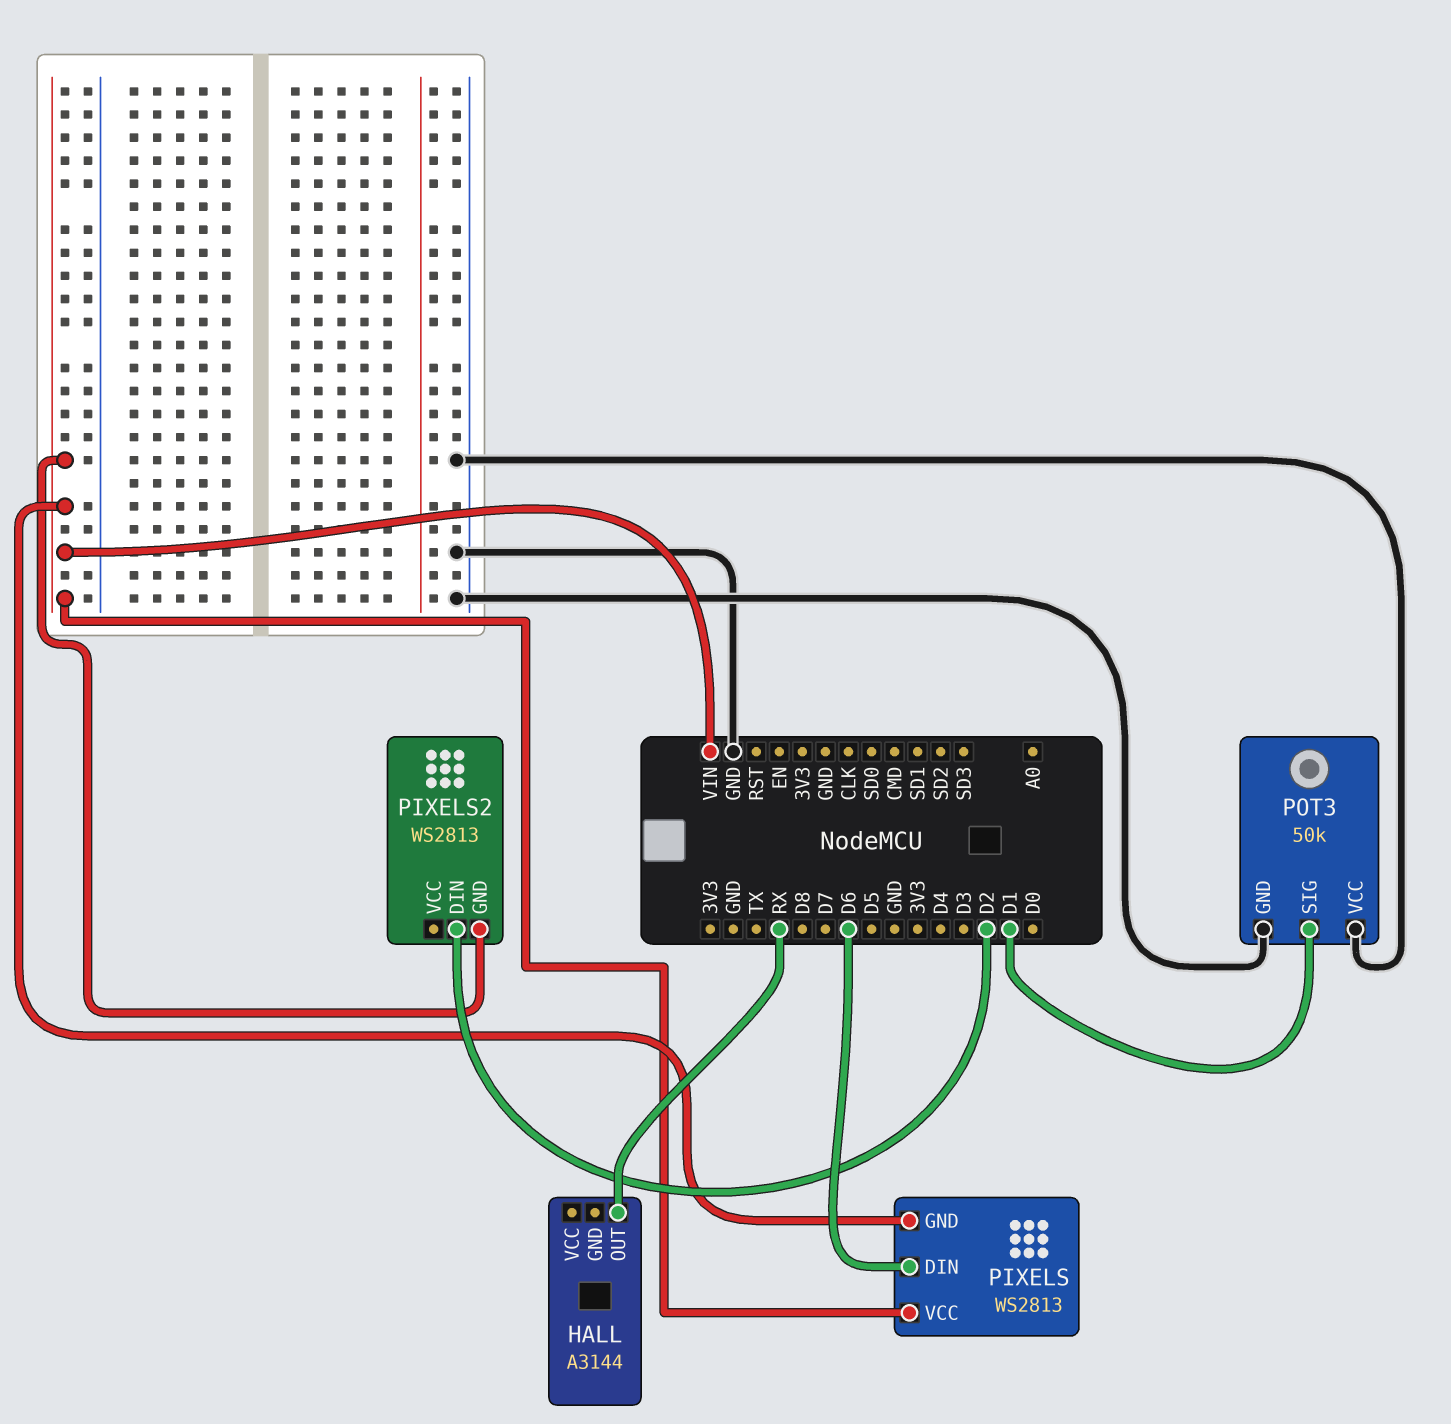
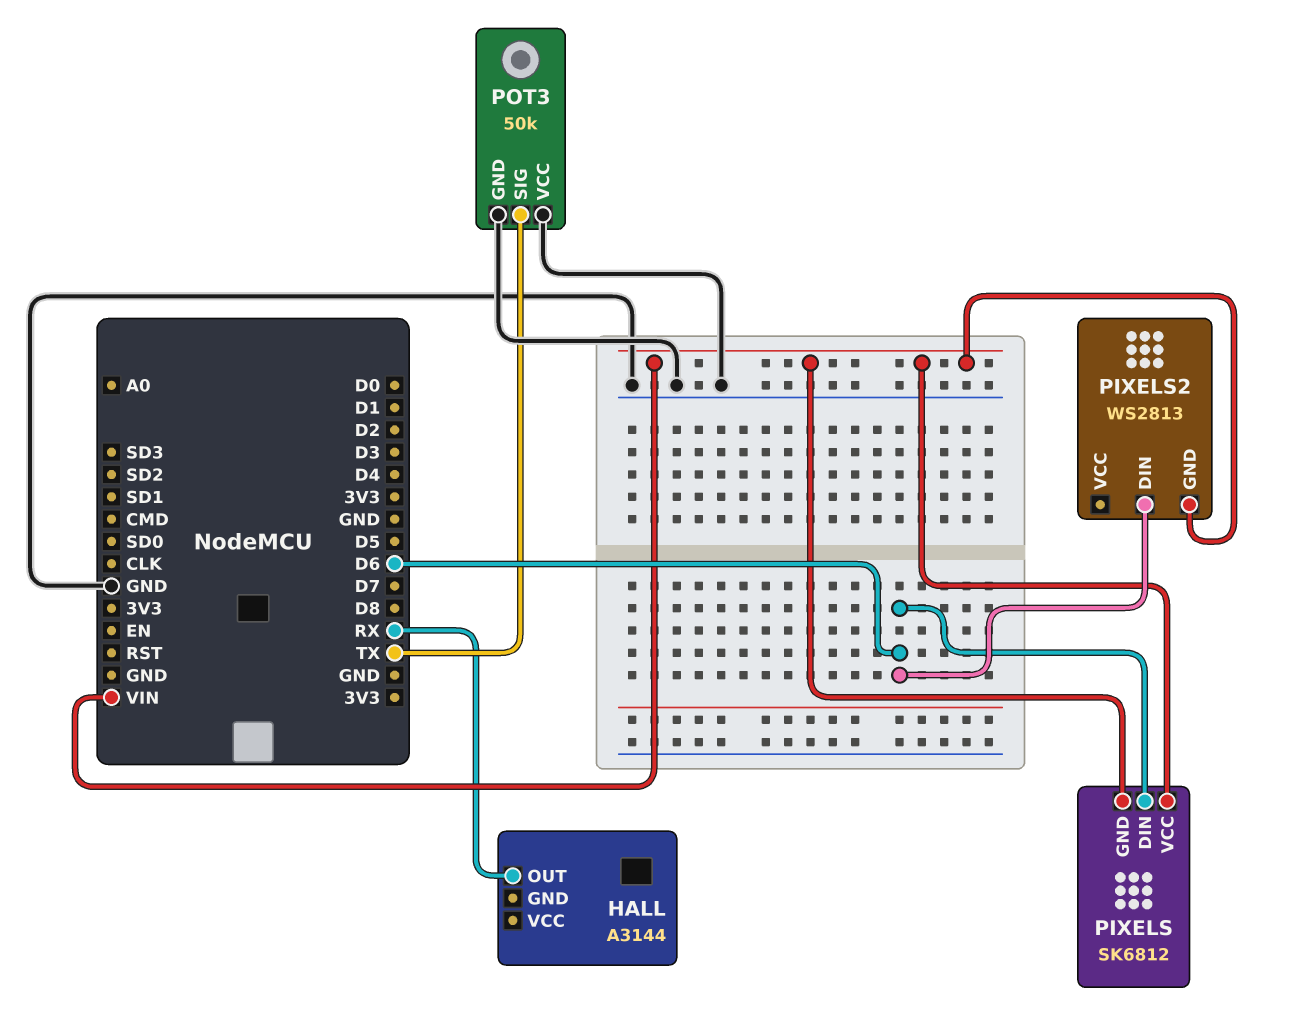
PIXELS: WS2813 -> SK6812
PIXELS2 pin DIN: D2 -> D6
POT3 pin SIG: D1 -> TX

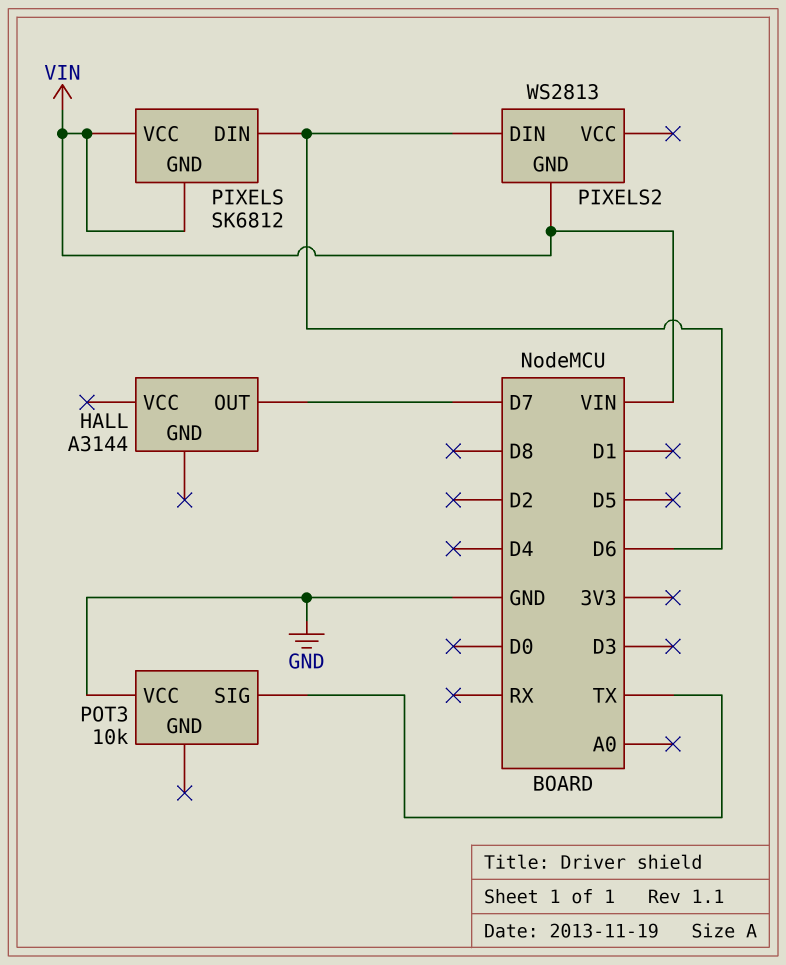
HALL pin OUT: RX -> D7
POT3: 50k -> 10k
POT3 pin GND: GND -> none

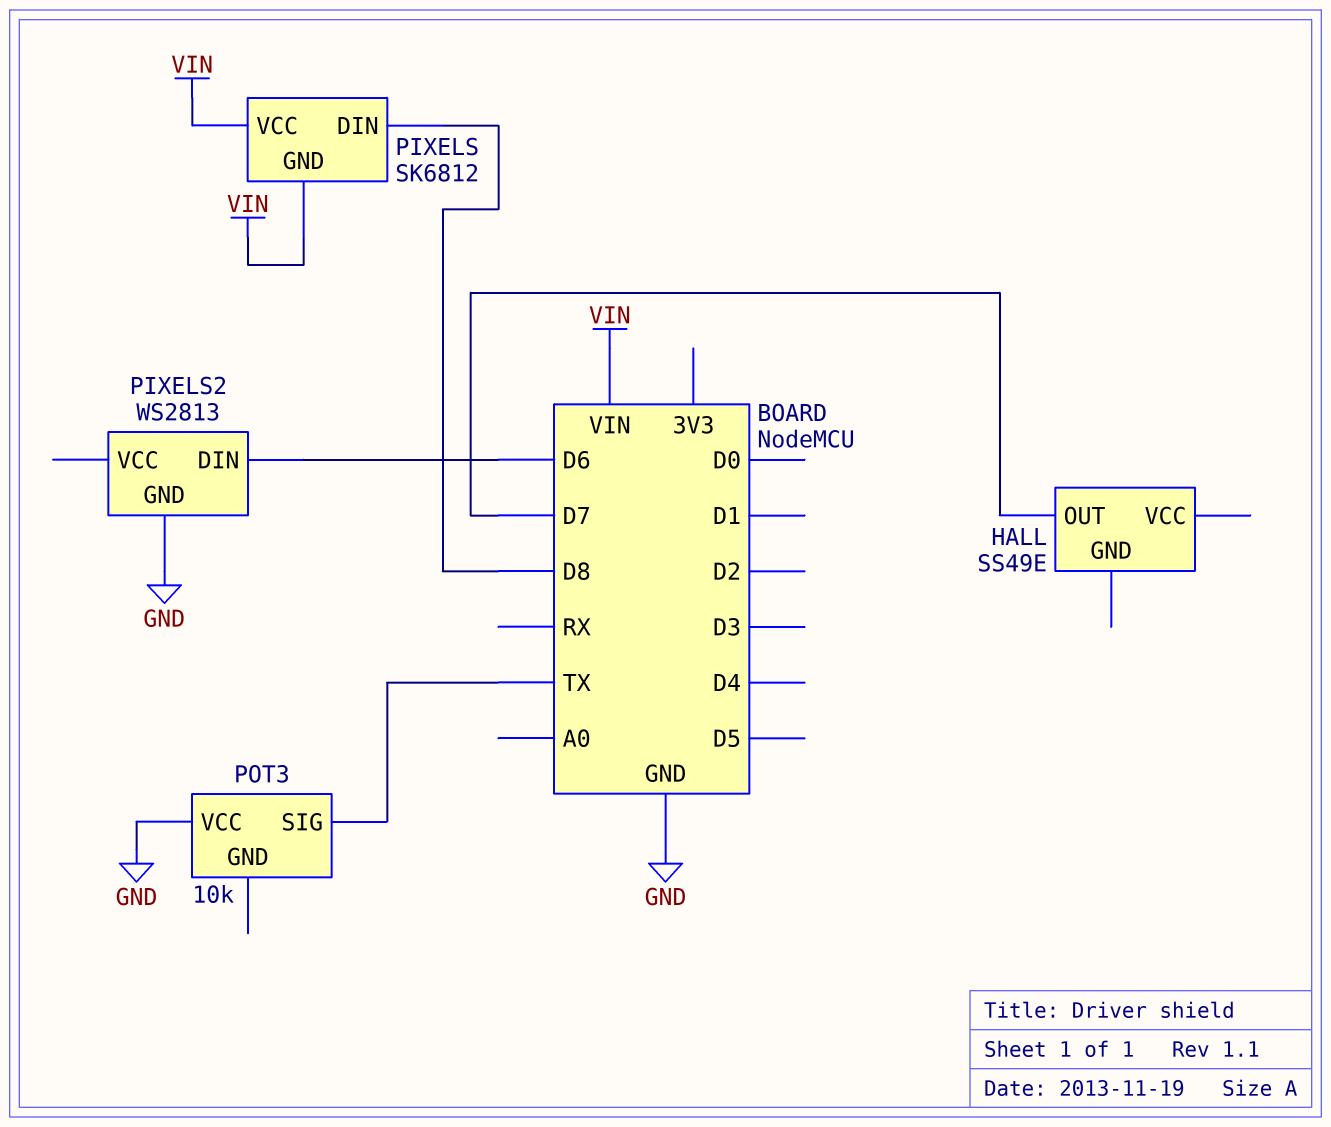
HALL: A3144 -> SS49E
PIXELS pin DIN: D6 -> D8
PIXELS2 pin GND: VIN -> GND

